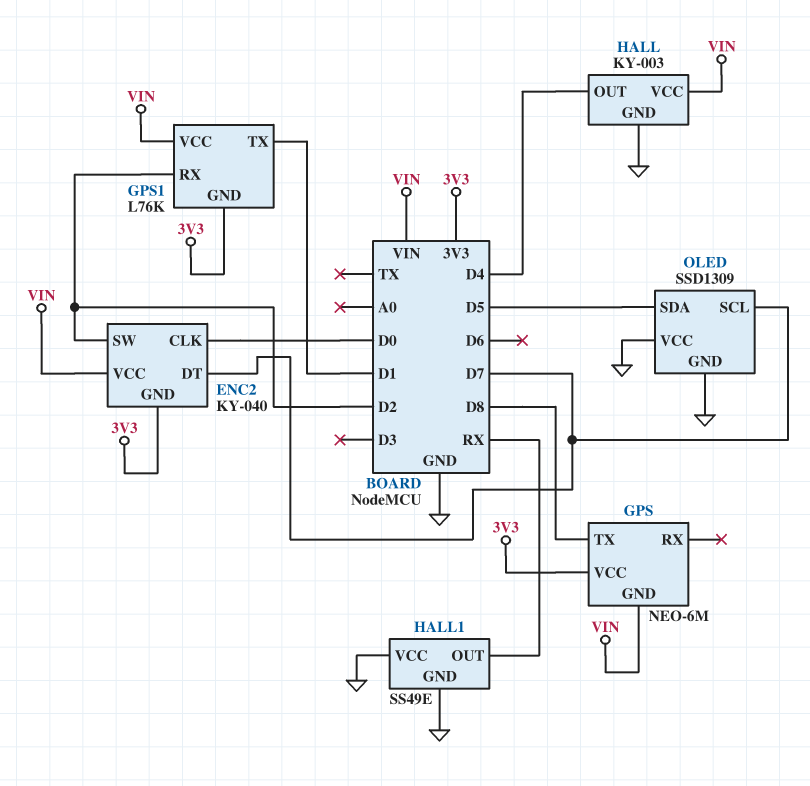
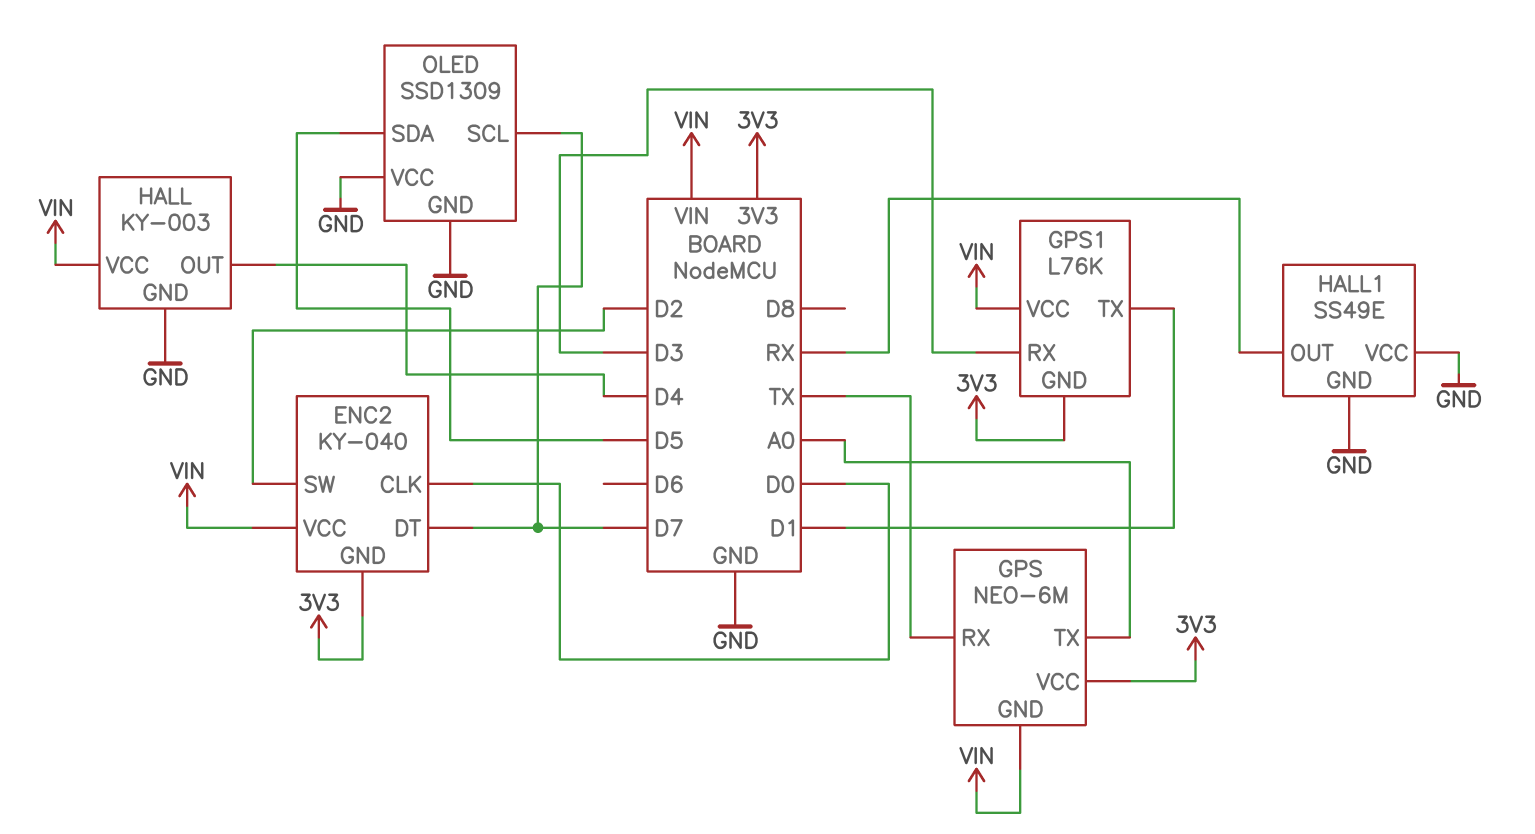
GPS pin RX: none -> TX
GPS pin TX: D8 -> A0
GPS1 pin RX: D2 -> D3

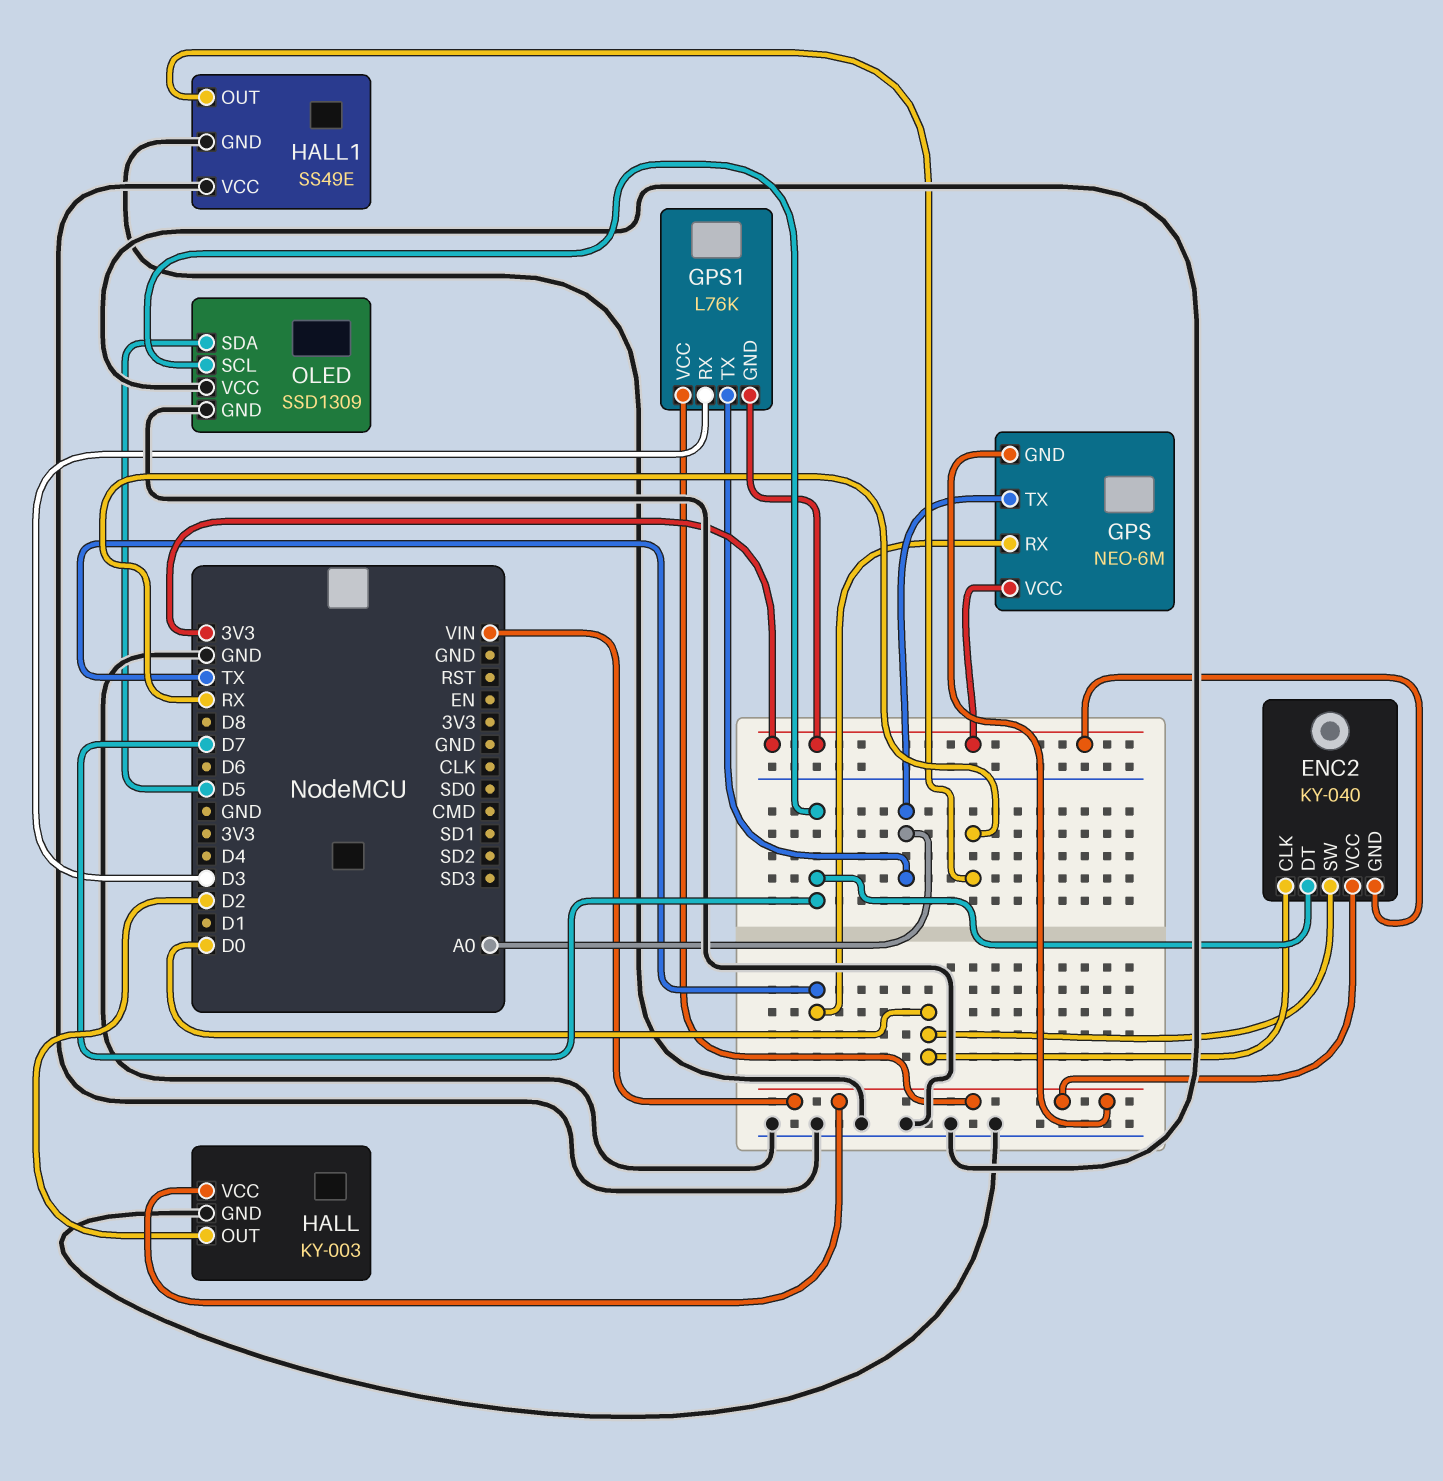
ENC2 pin SW: D2 -> D0
GPS1 pin TX: D1 -> A0
HALL pin OUT: D4 -> D2

